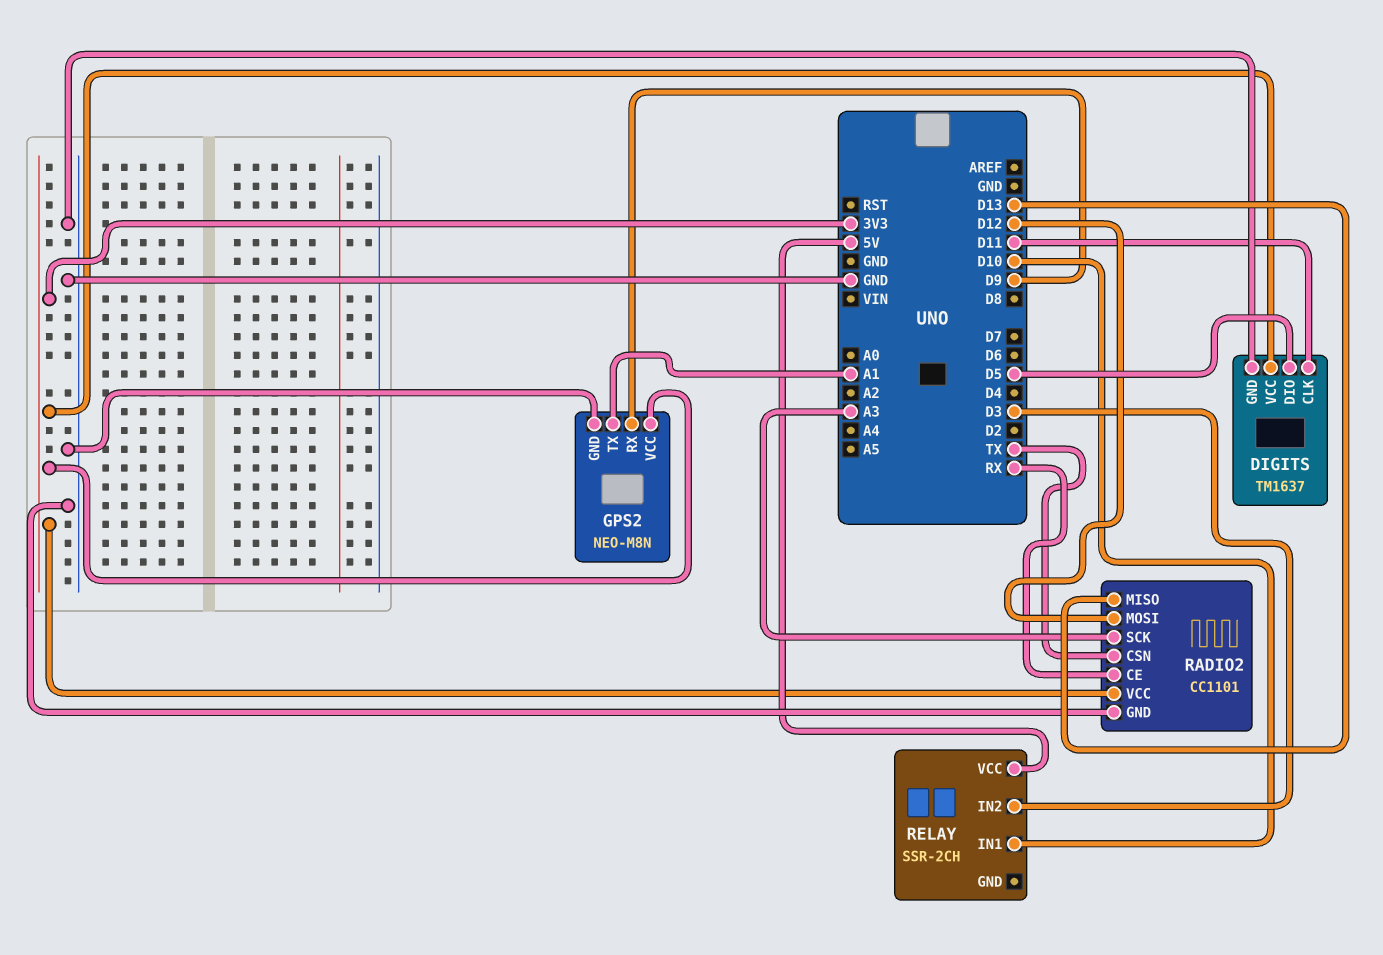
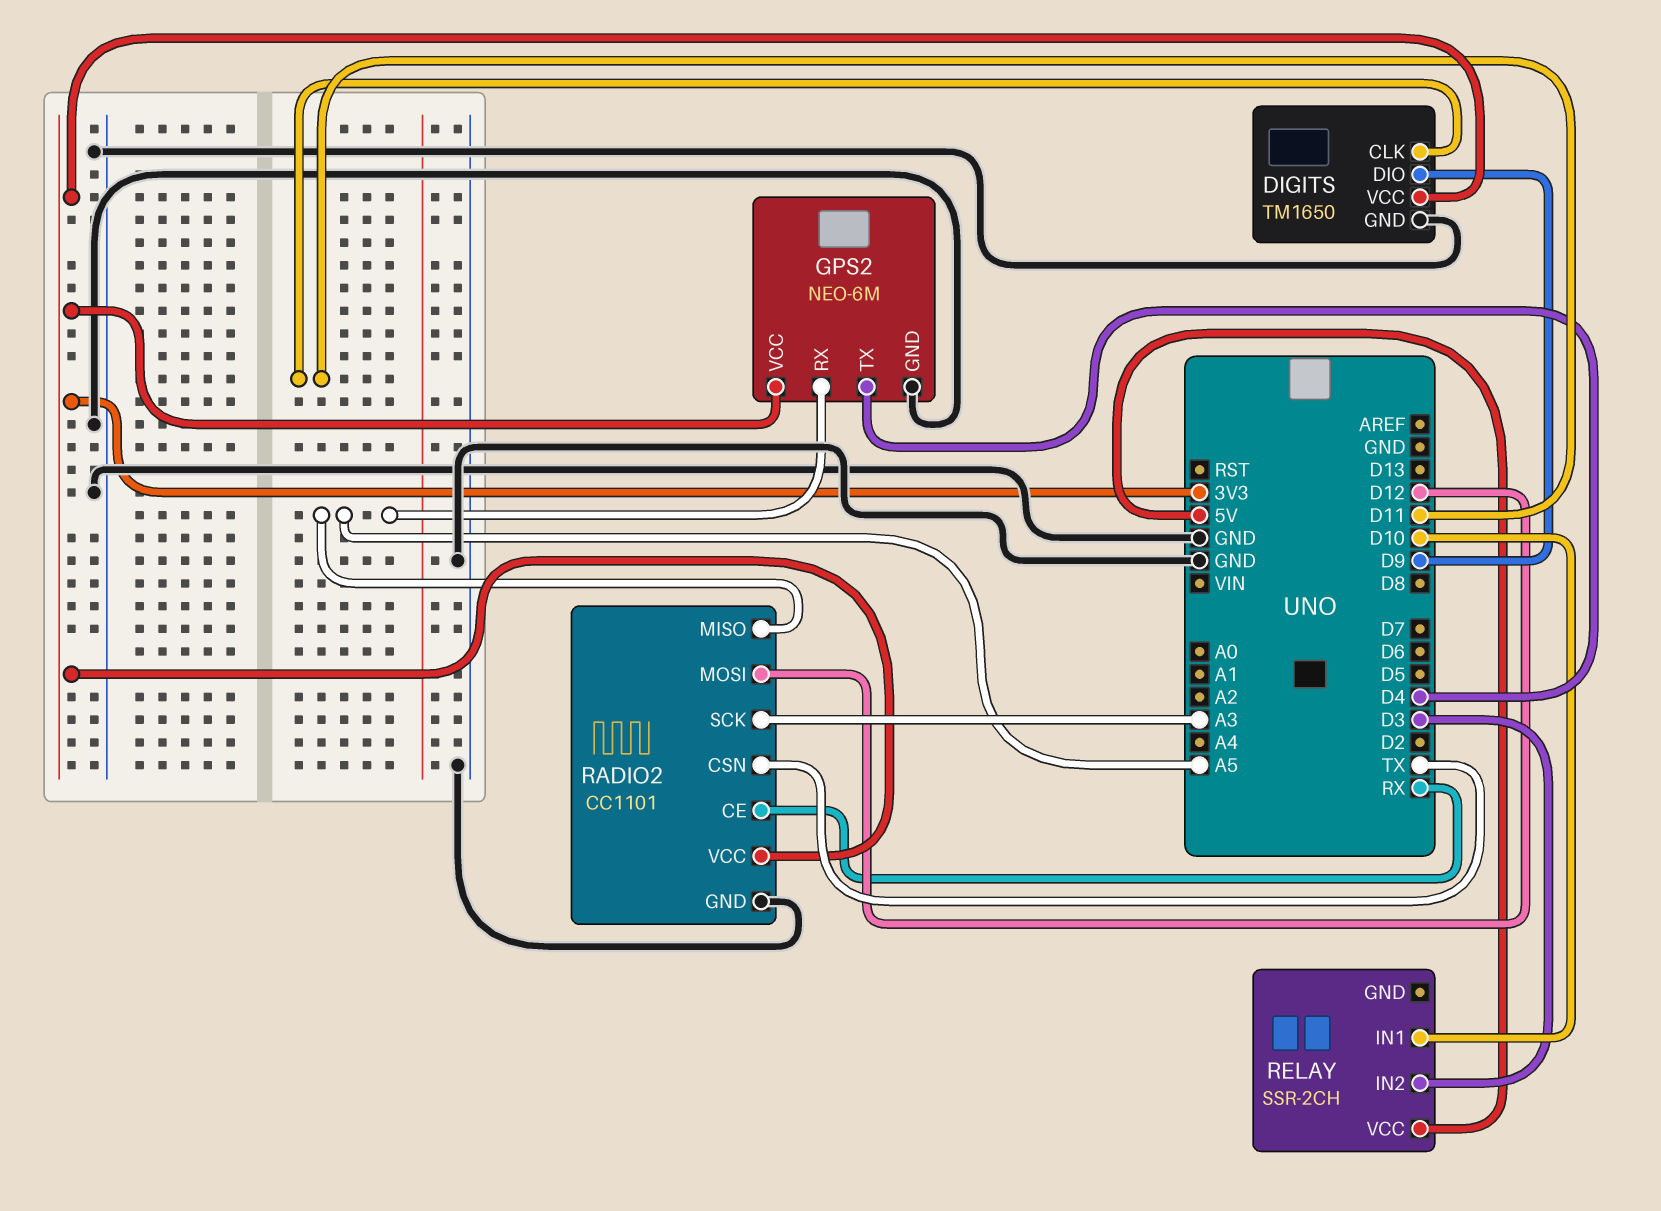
DIGITS: TM1637 -> TM1650
DIGITS pin DIO: D5 -> D9
GPS2: NEO-M8N -> NEO-6M
GPS2 pin RX: D9 -> A5
GPS2 pin TX: A1 -> D4
RADIO2 pin MISO: D13 -> A5

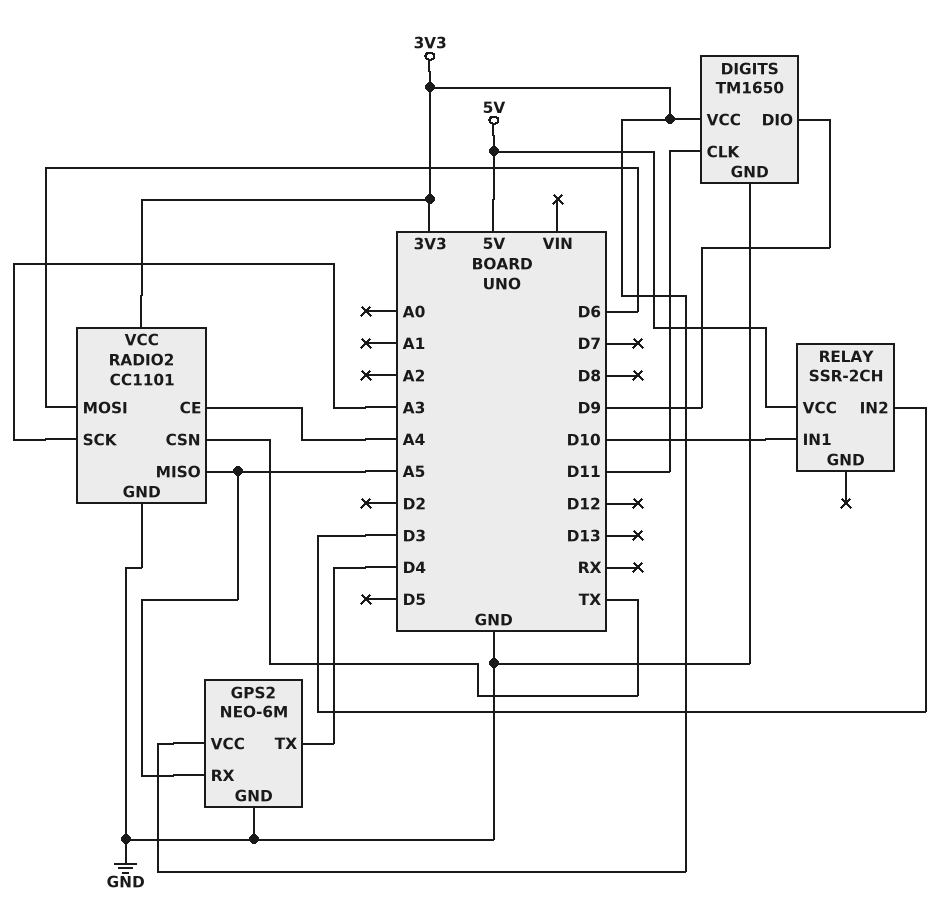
RADIO2 pin CE: RX -> A4
RADIO2 pin MOSI: D12 -> D6

